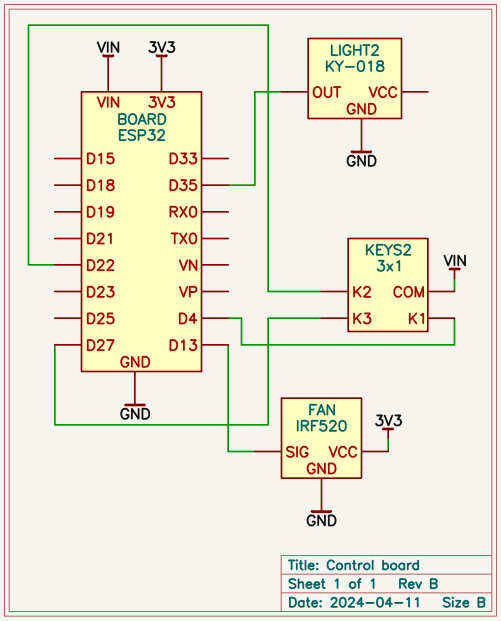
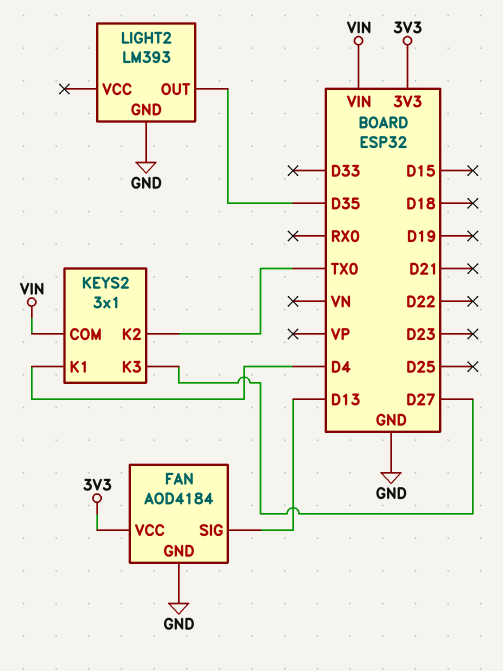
FAN: IRF520 -> AOD4184
KEYS2 pin K2: D22 -> TX0
LIGHT2: KY-018 -> LM393

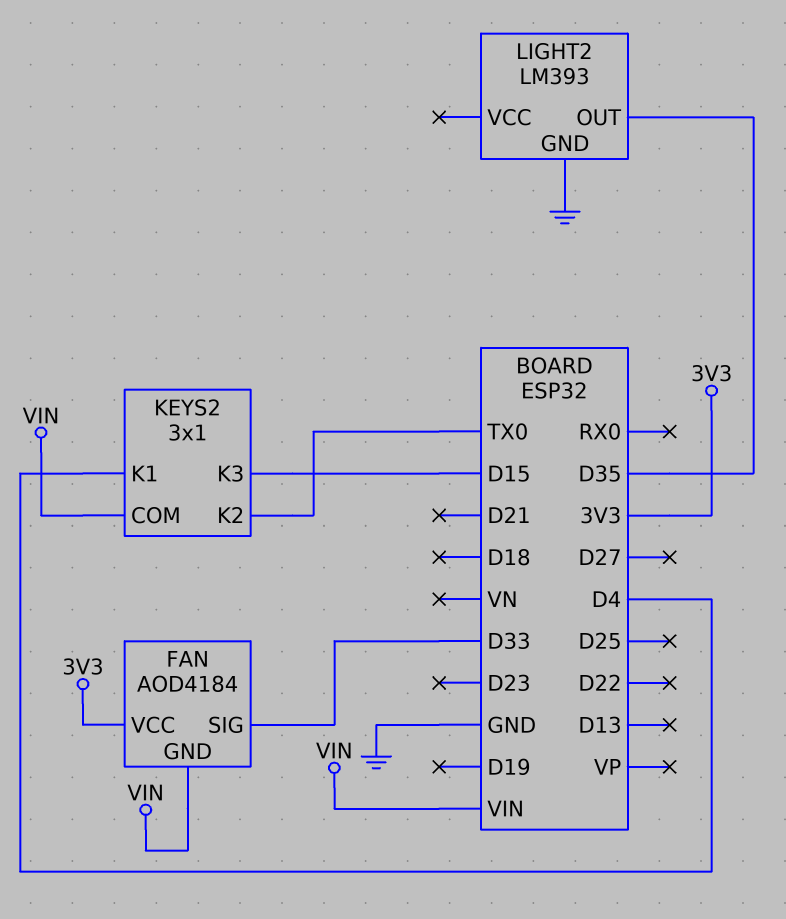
FAN pin GND: GND -> VIN
FAN pin SIG: D13 -> D33
KEYS2 pin K3: D27 -> D15

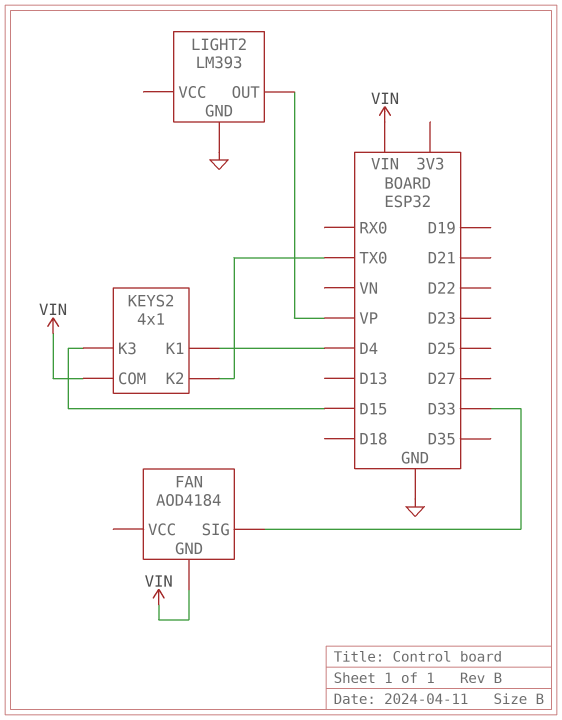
FAN pin VCC: 3V3 -> none
KEYS2: 3x1 -> 4x1
LIGHT2 pin OUT: D35 -> VP

